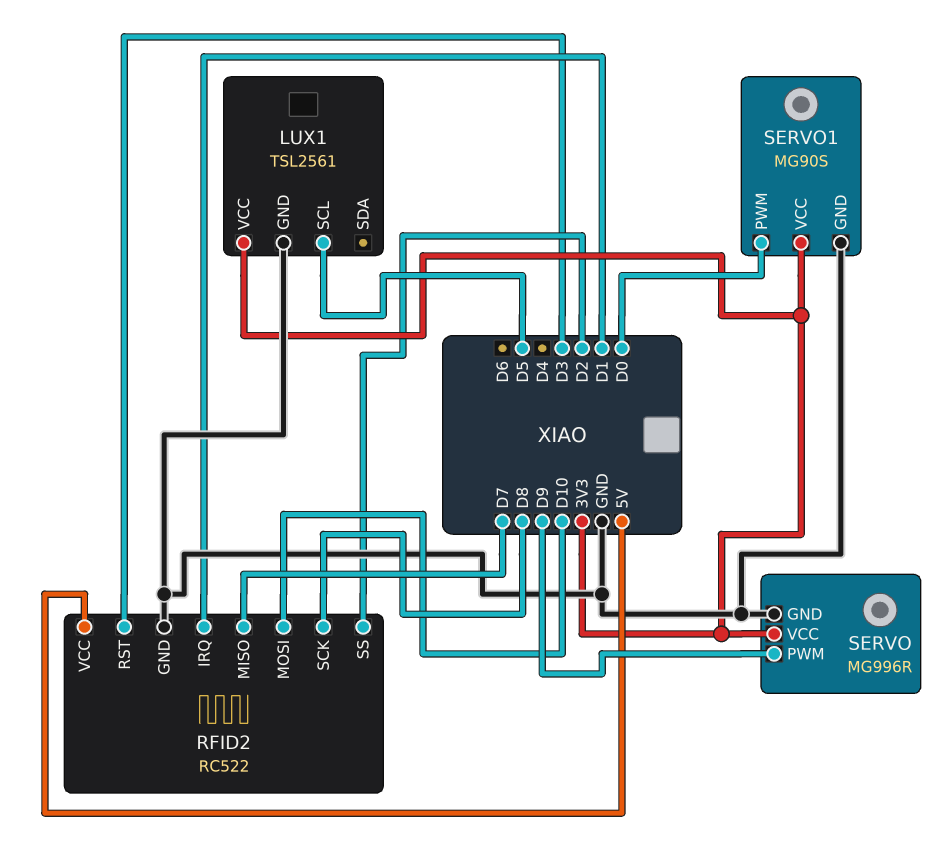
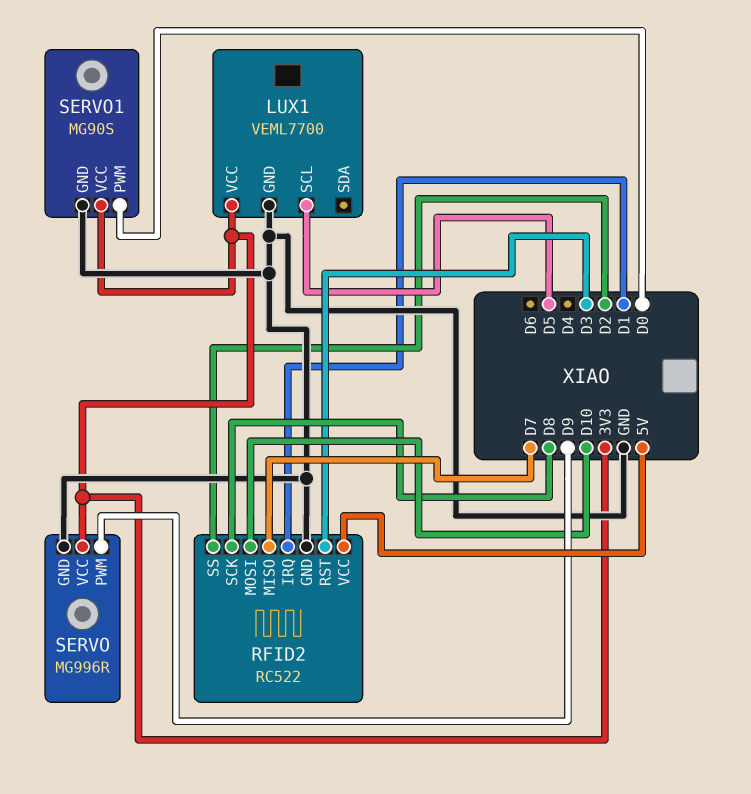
LUX1: TSL2561 -> VEML7700

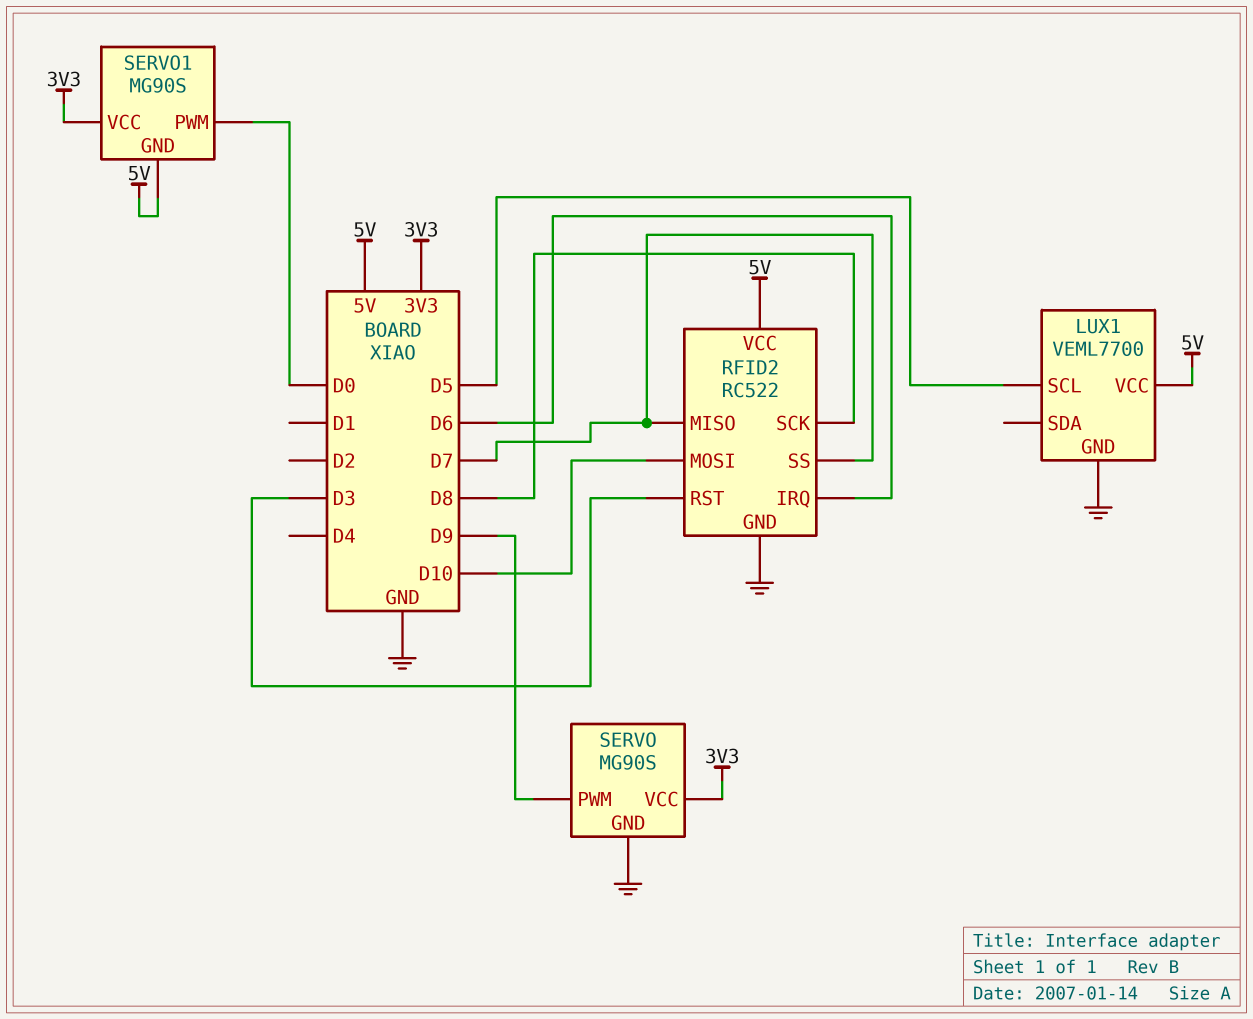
LUX1 pin VCC: 3V3 -> 5V
RFID2 pin IRQ: D1 -> D6
RFID2 pin SS: D2 -> D7
SERVO: MG996R -> MG90S
SERVO1 pin GND: GND -> 5V

